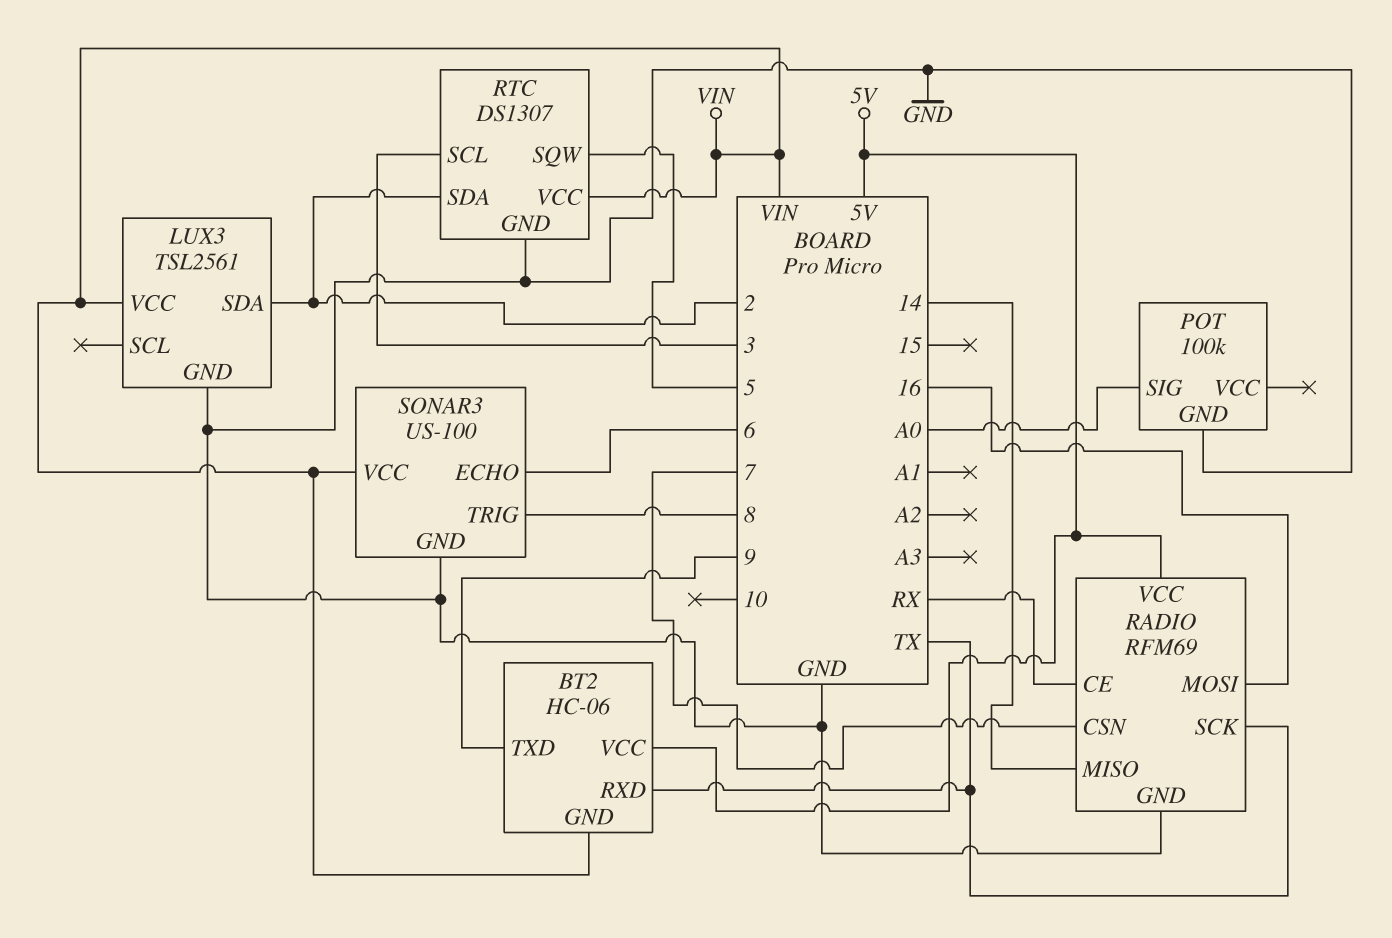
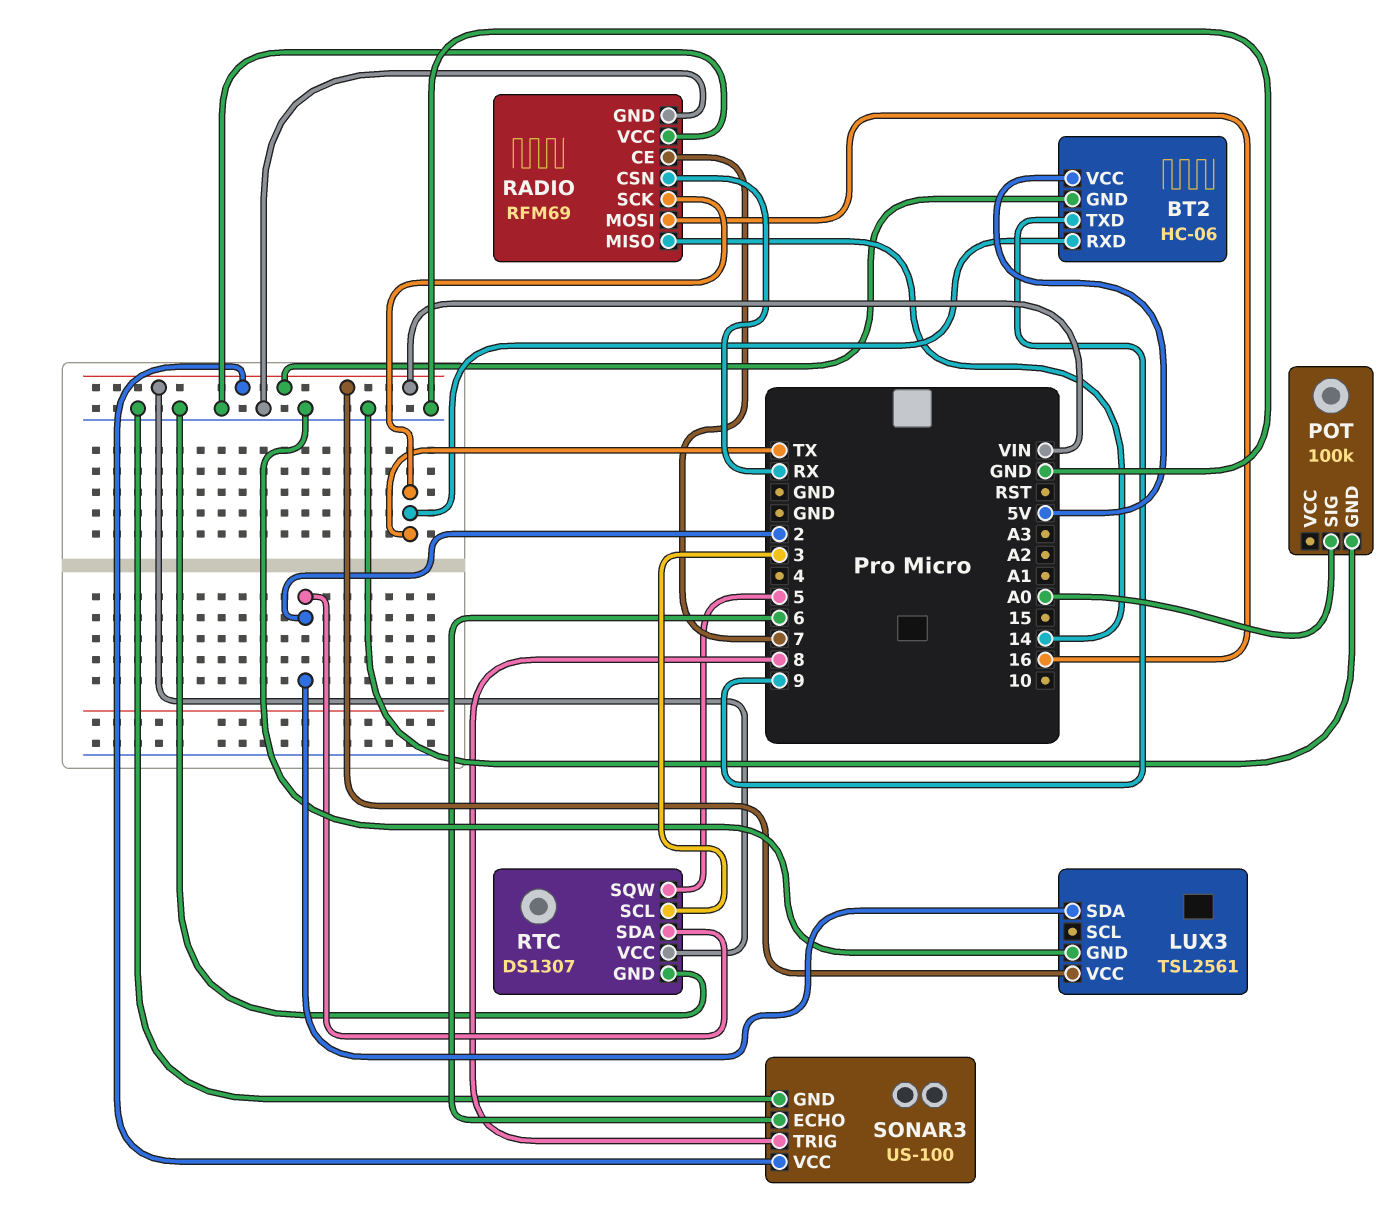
RADIO pin CE: RX -> 7
RADIO pin CSN: 7 -> RX
RADIO pin VCC: 5V -> GND

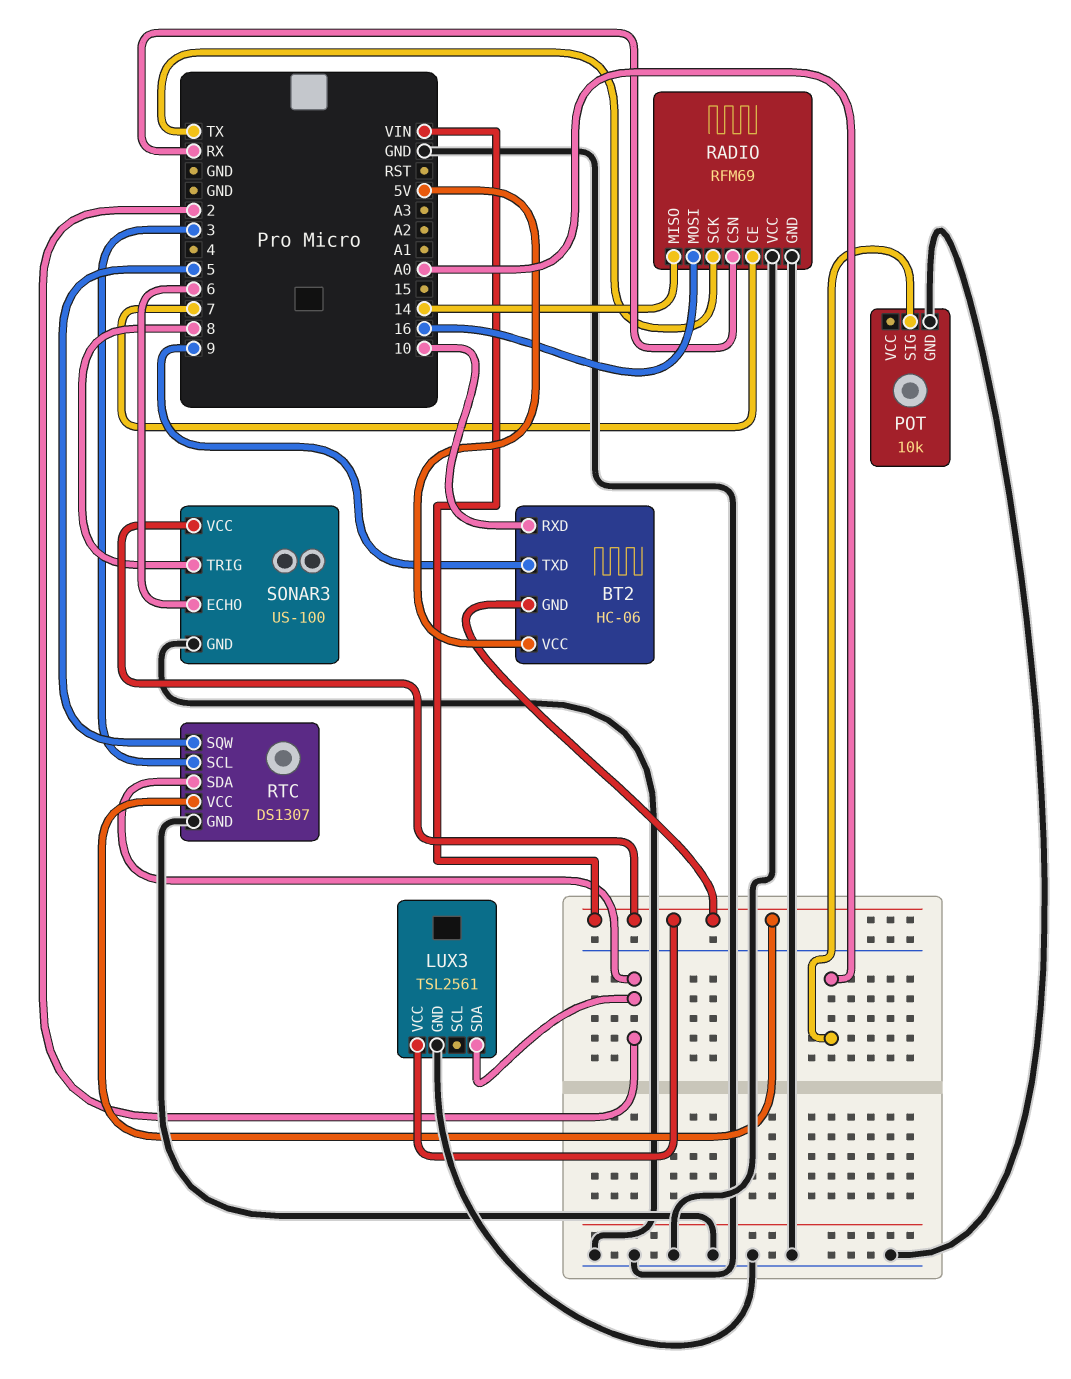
BT2 pin RXD: TX -> 10
POT: 100k -> 10k

